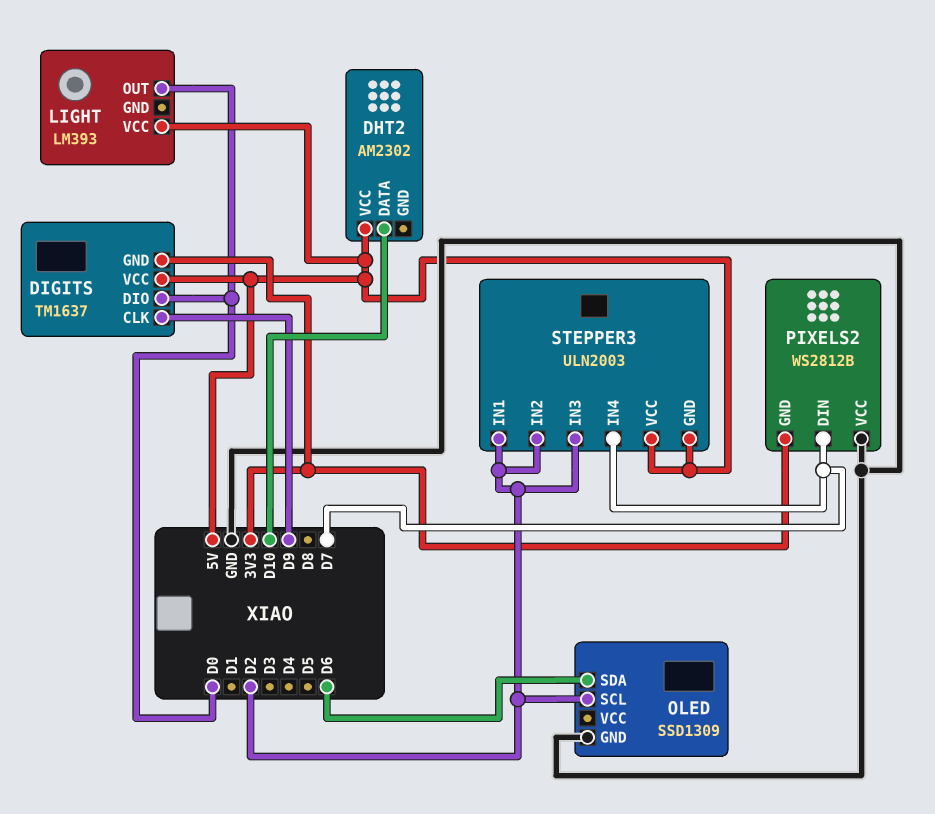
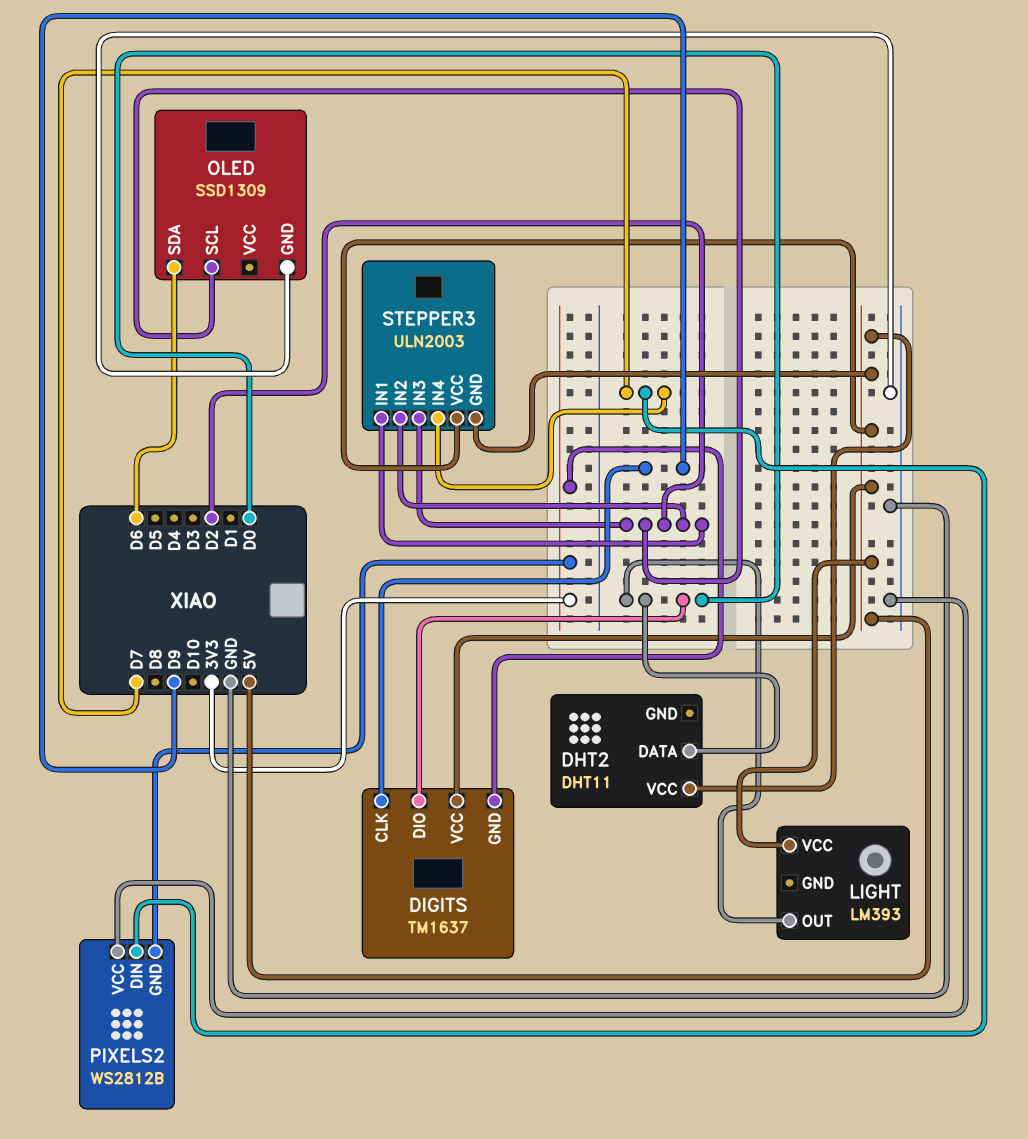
DHT2: AM2302 -> DHT11
DHT2 pin DATA: D10 -> D0

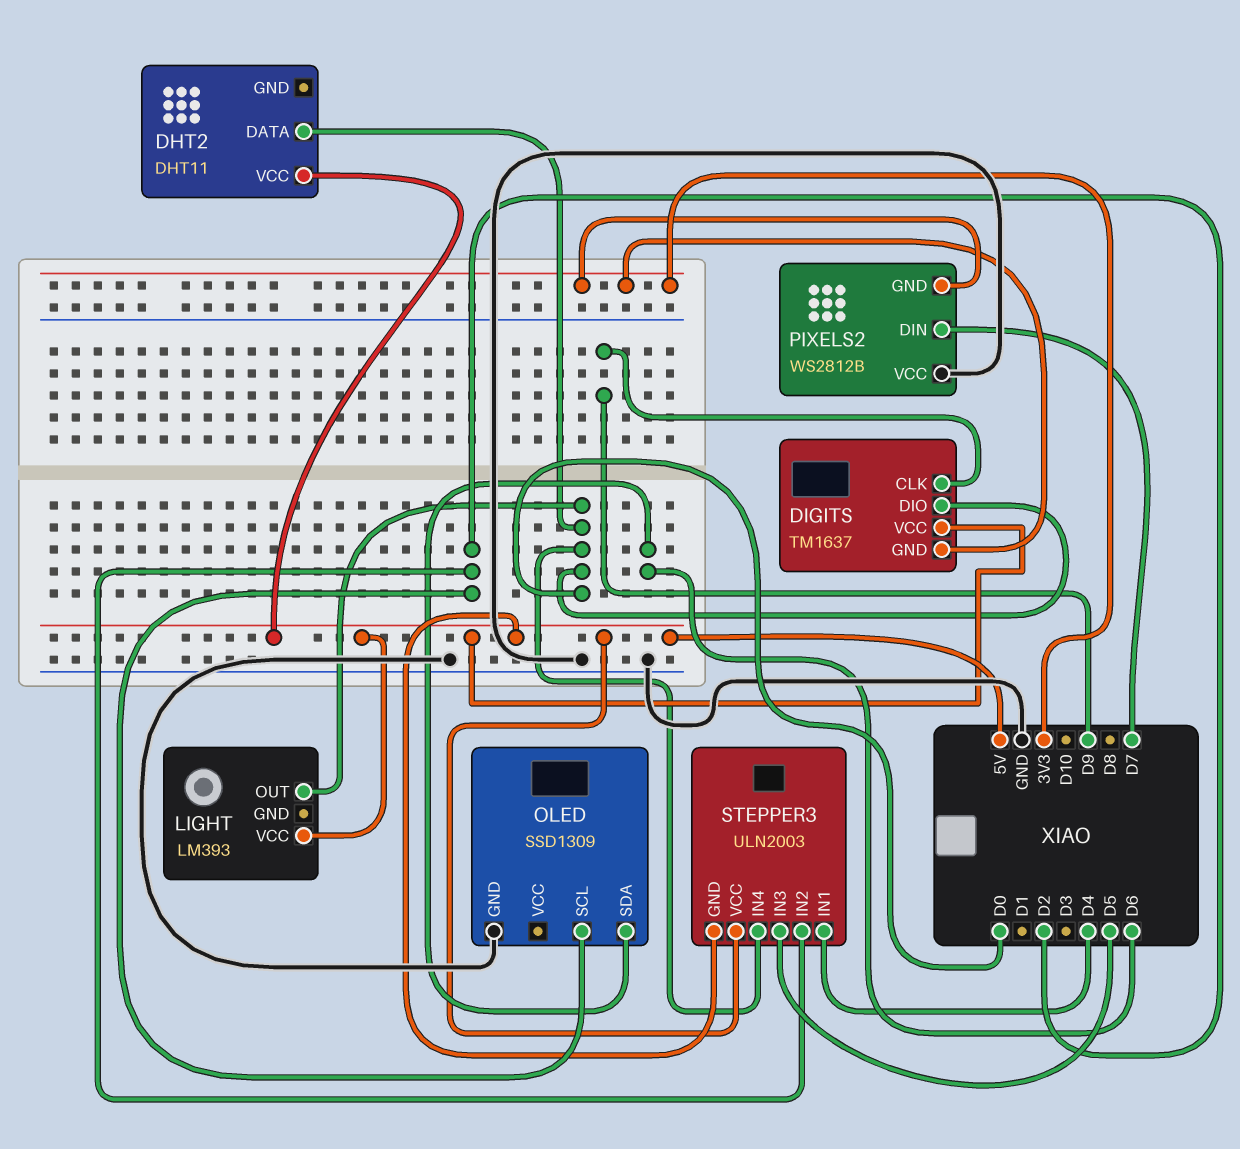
STEPPER3 pin IN1: D2 -> D4
STEPPER3 pin IN3: D2 -> D5
STEPPER3 pin IN4: D7 -> D0

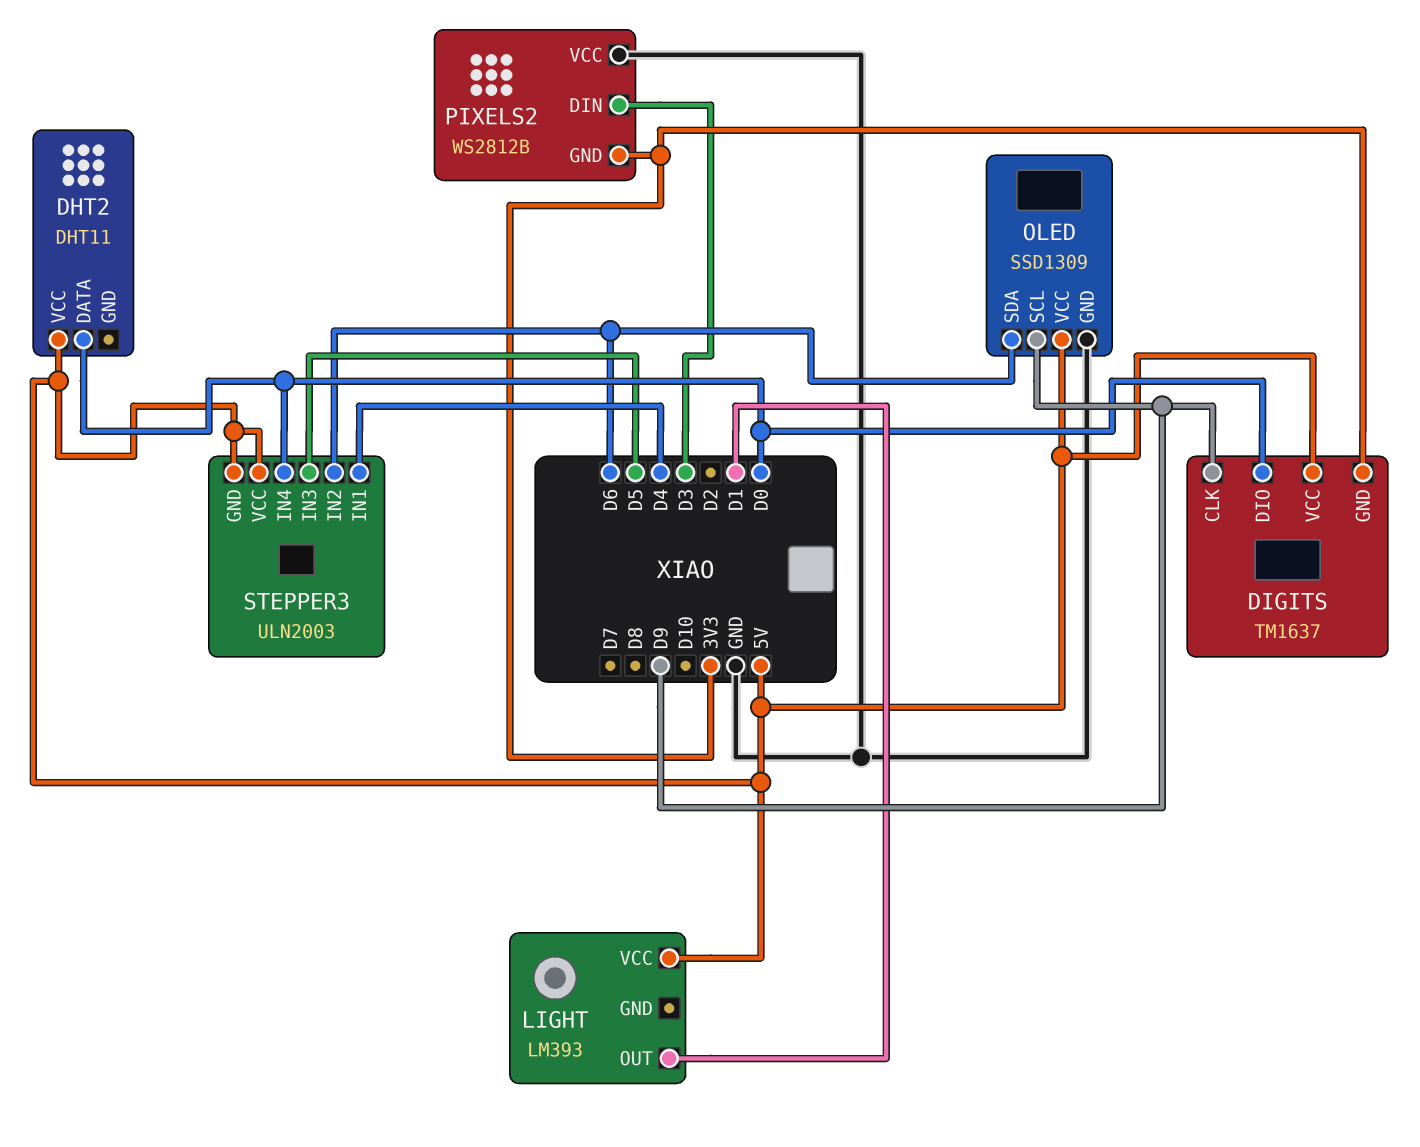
LIGHT pin OUT: D0 -> D1
OLED pin SCL: D2 -> D9
OLED pin VCC: none -> 5V
PIXELS2 pin DIN: D7 -> D3
STEPPER3 pin IN2: D2 -> D6

